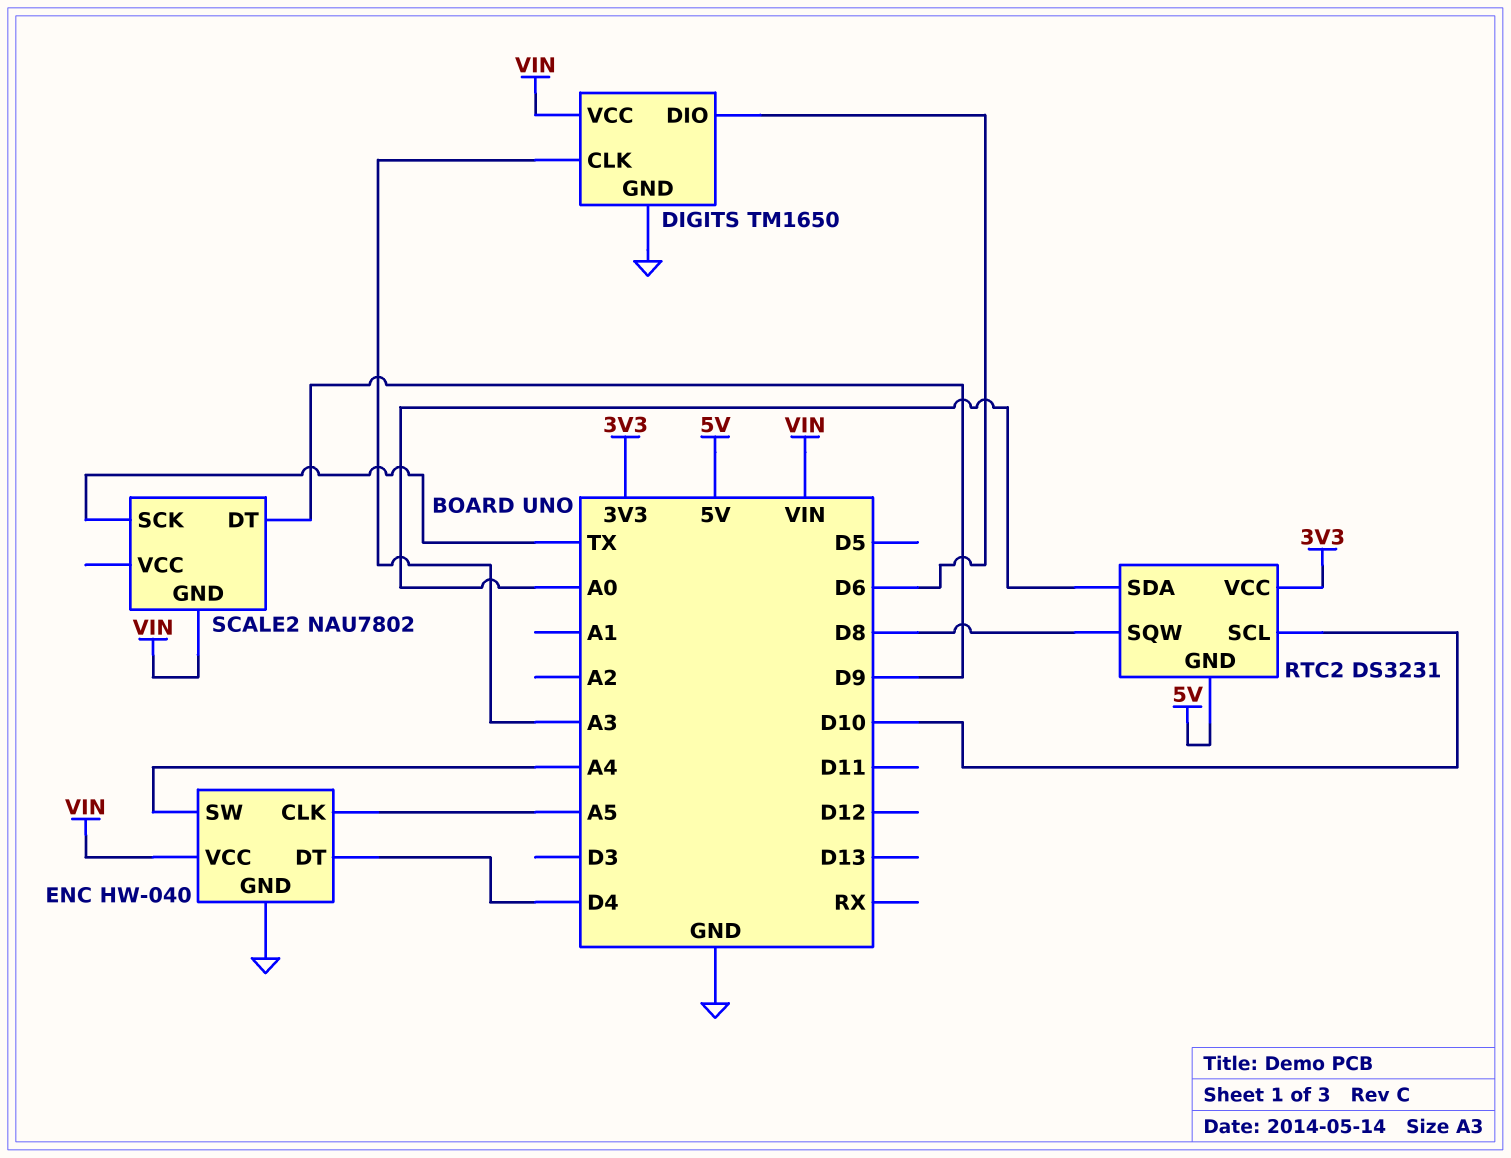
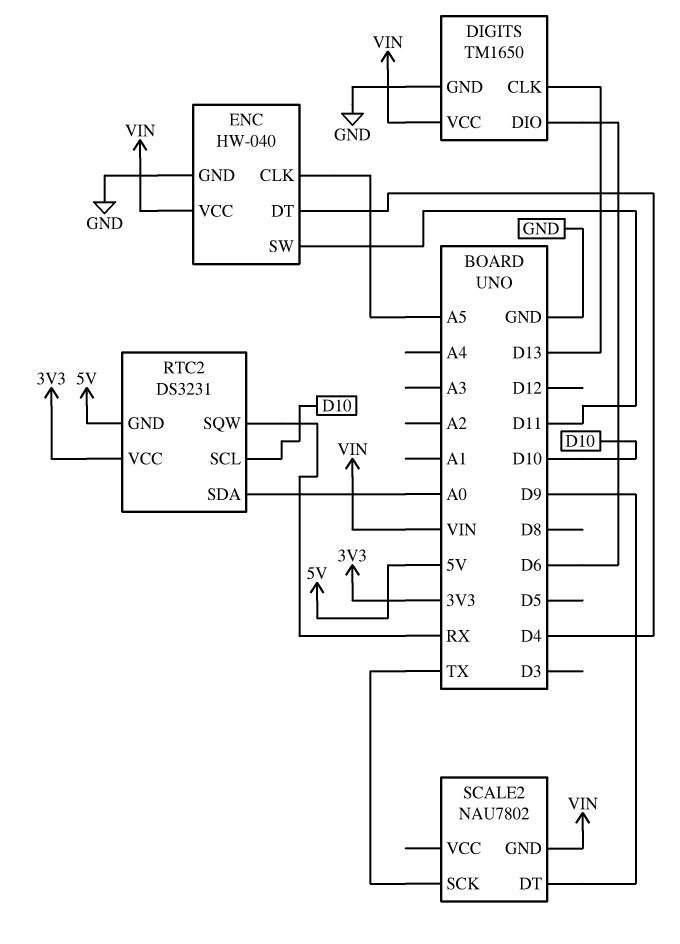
DIGITS pin CLK: A3 -> D13
ENC pin SW: A4 -> D11
RTC2 pin SQW: D8 -> RX

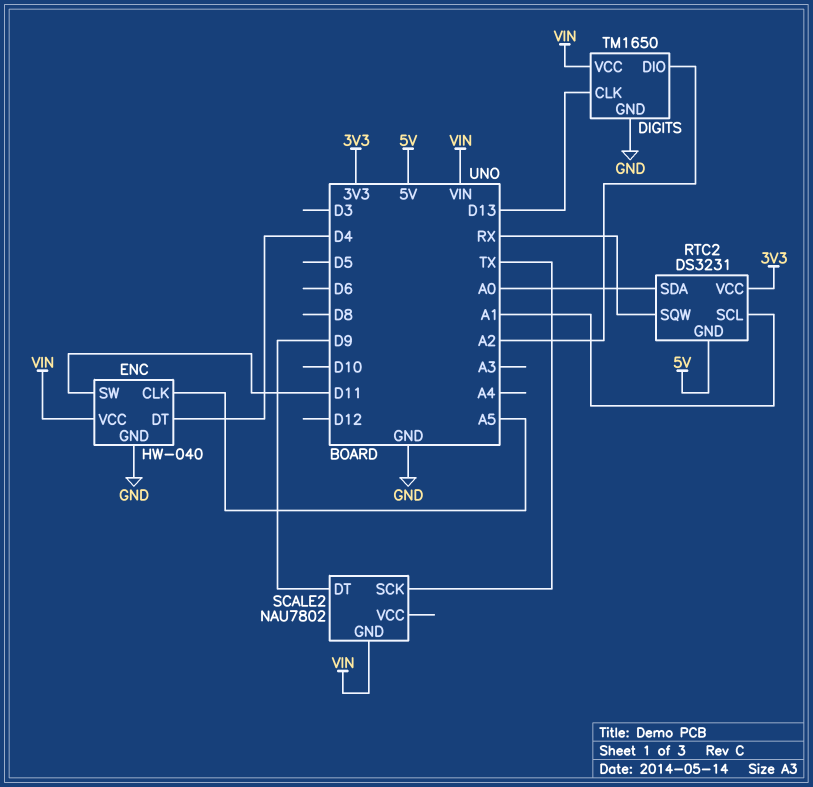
DIGITS pin DIO: D6 -> A2
RTC2 pin SCL: D10 -> A1

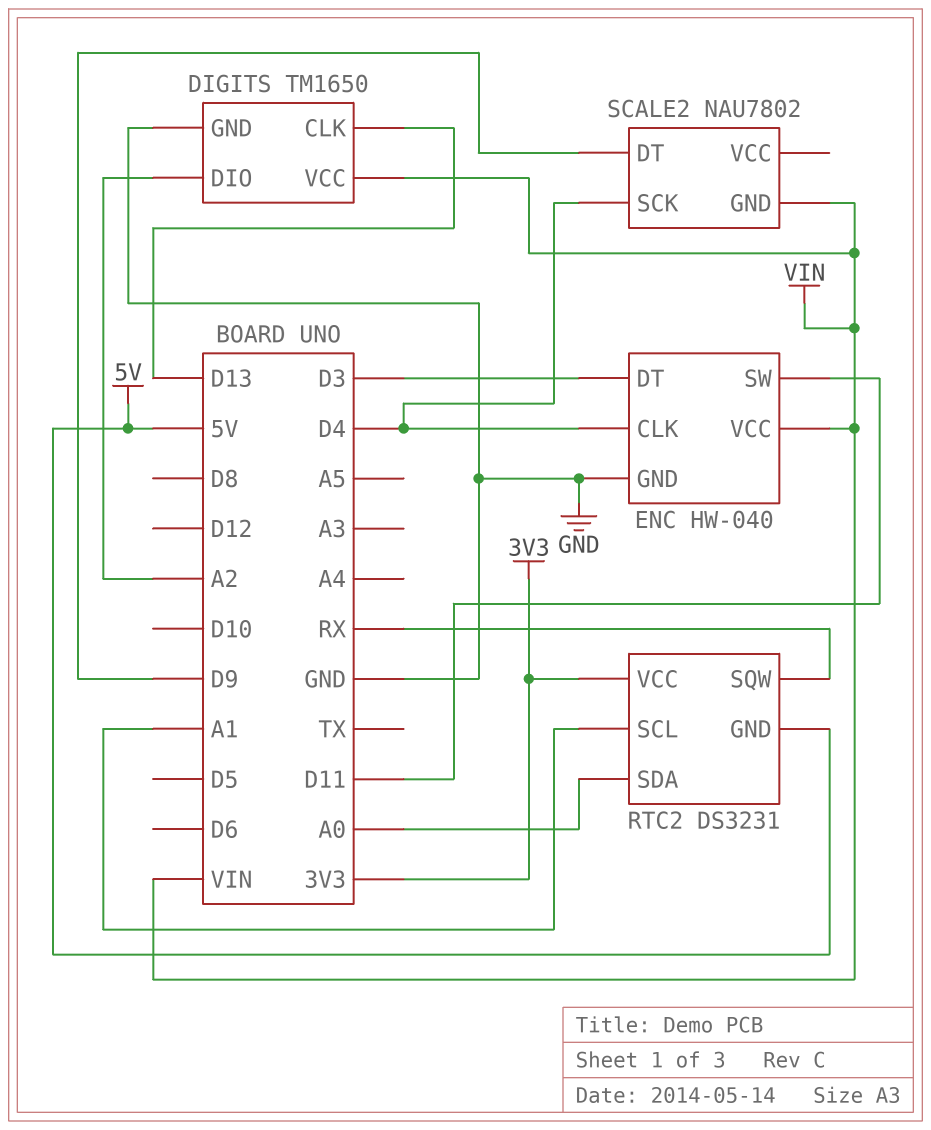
ENC pin CLK: A5 -> D4
ENC pin DT: D4 -> D3
SCALE2 pin SCK: TX -> D4

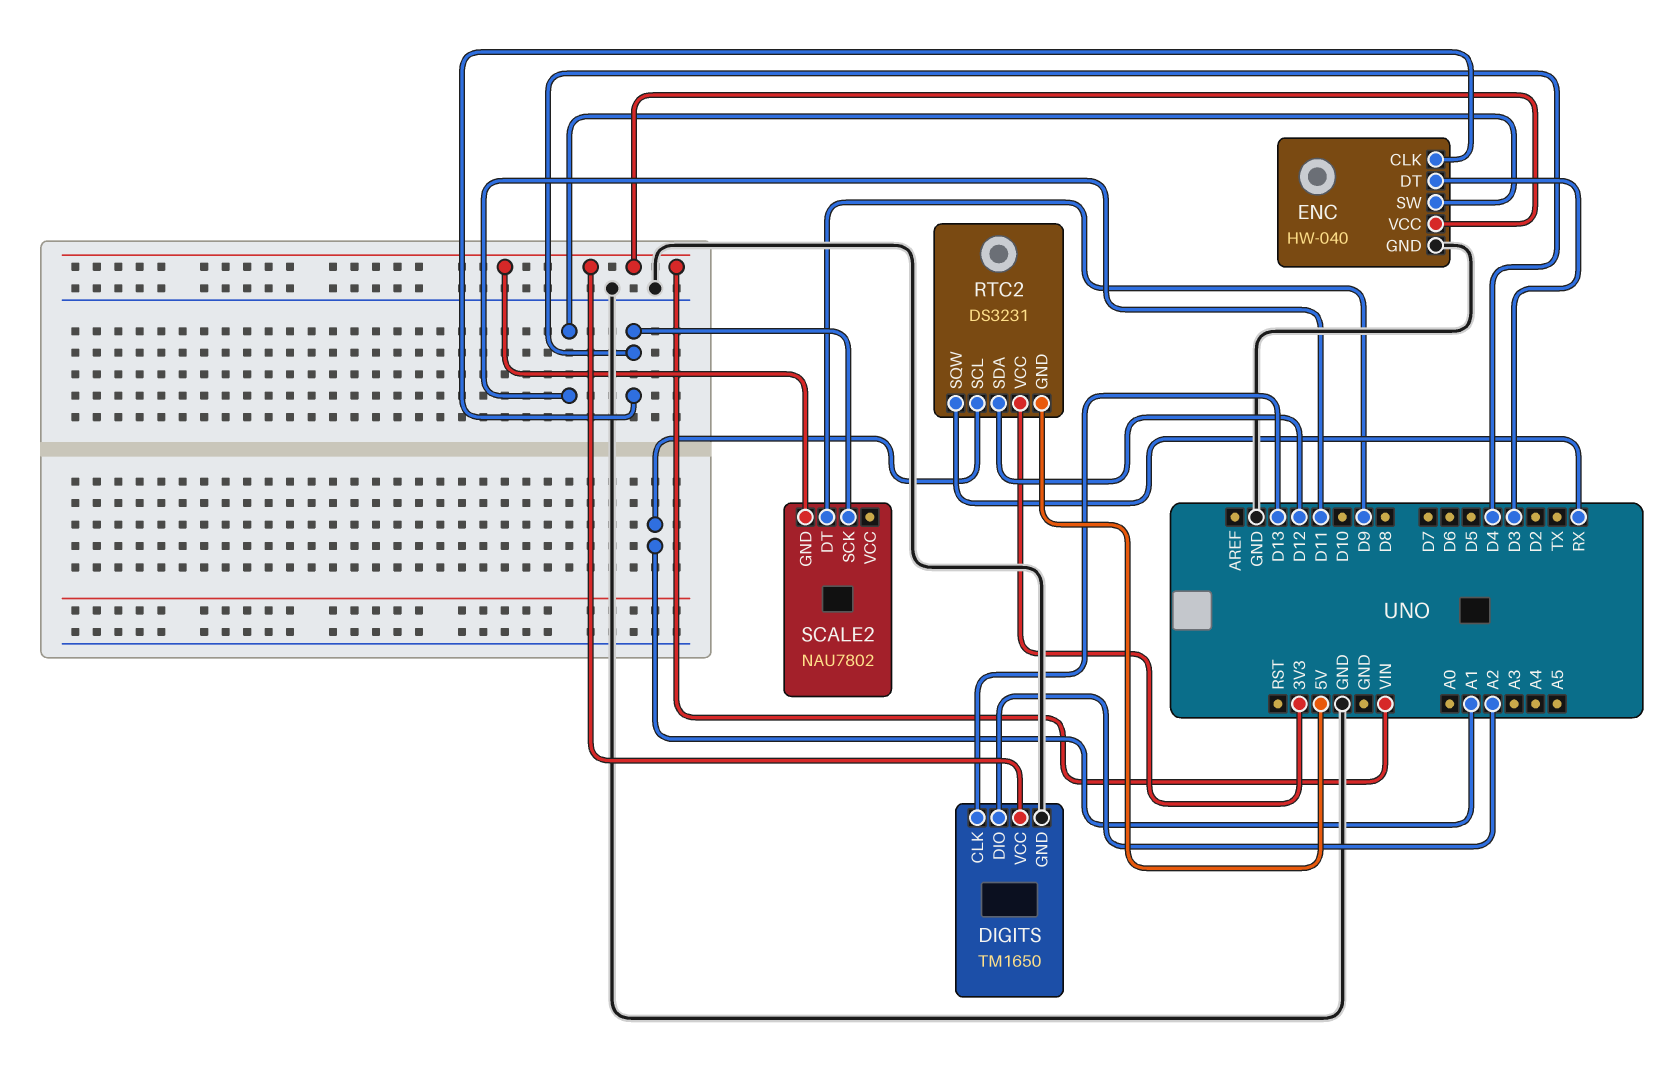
RTC2 pin SDA: A0 -> D12

